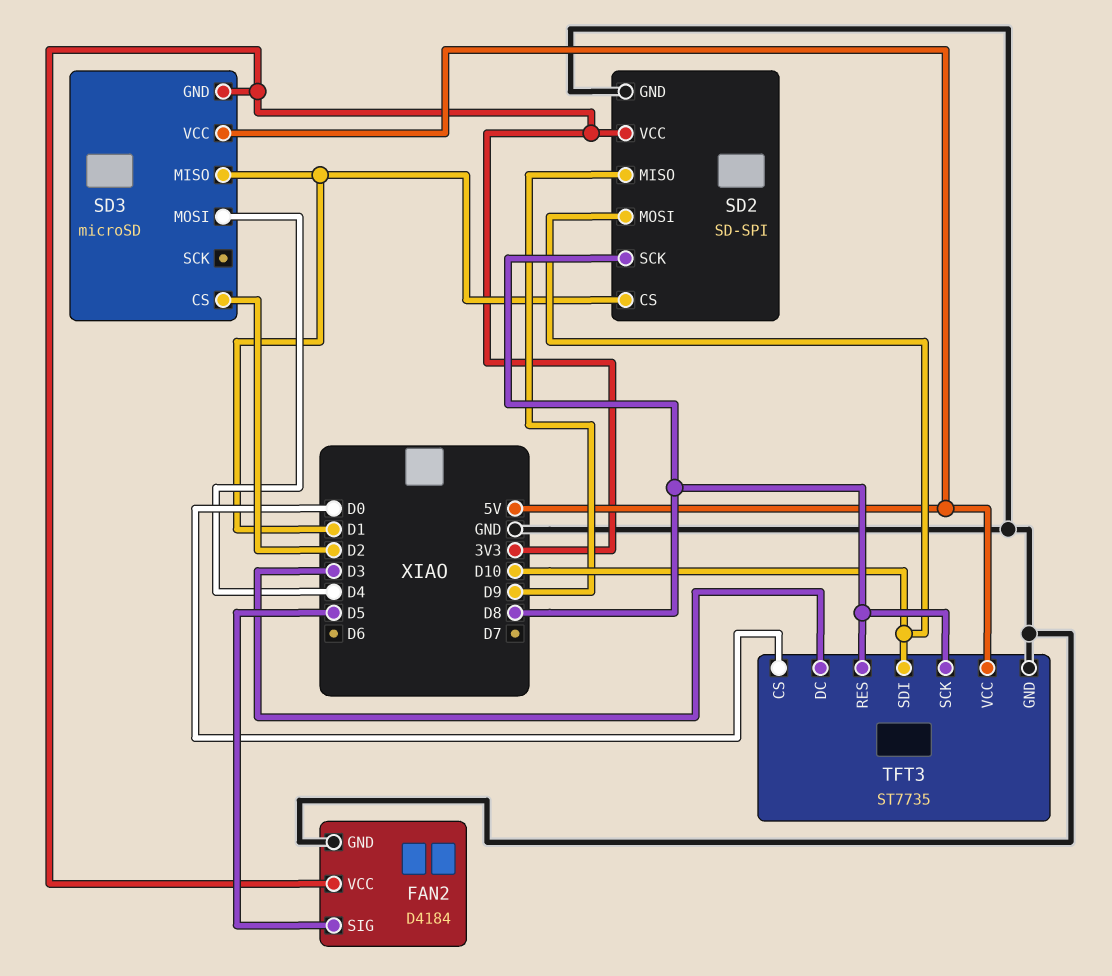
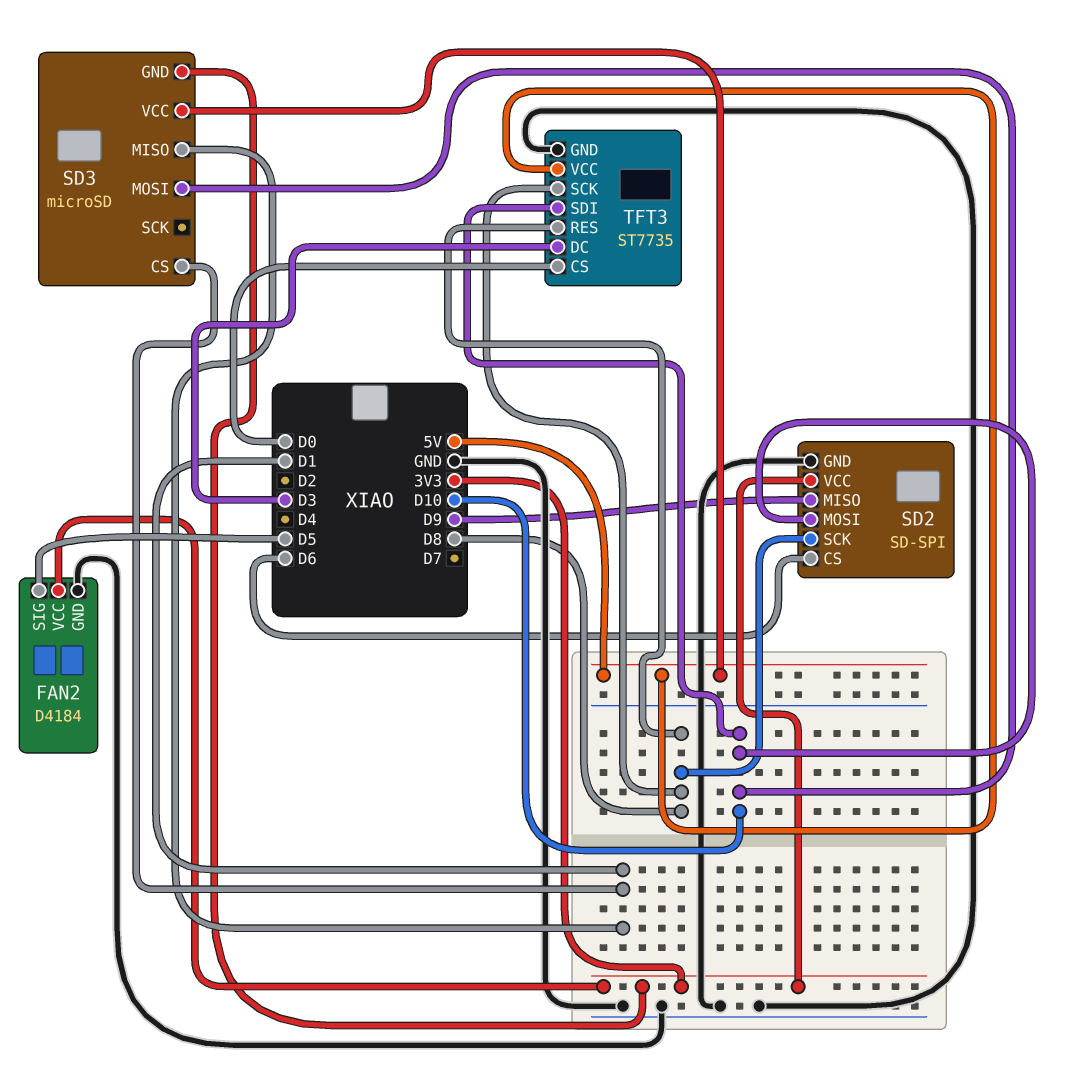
SD2 pin CS: D1 -> D6
SD3 pin CS: D2 -> D1
SD3 pin MOSI: D4 -> D10

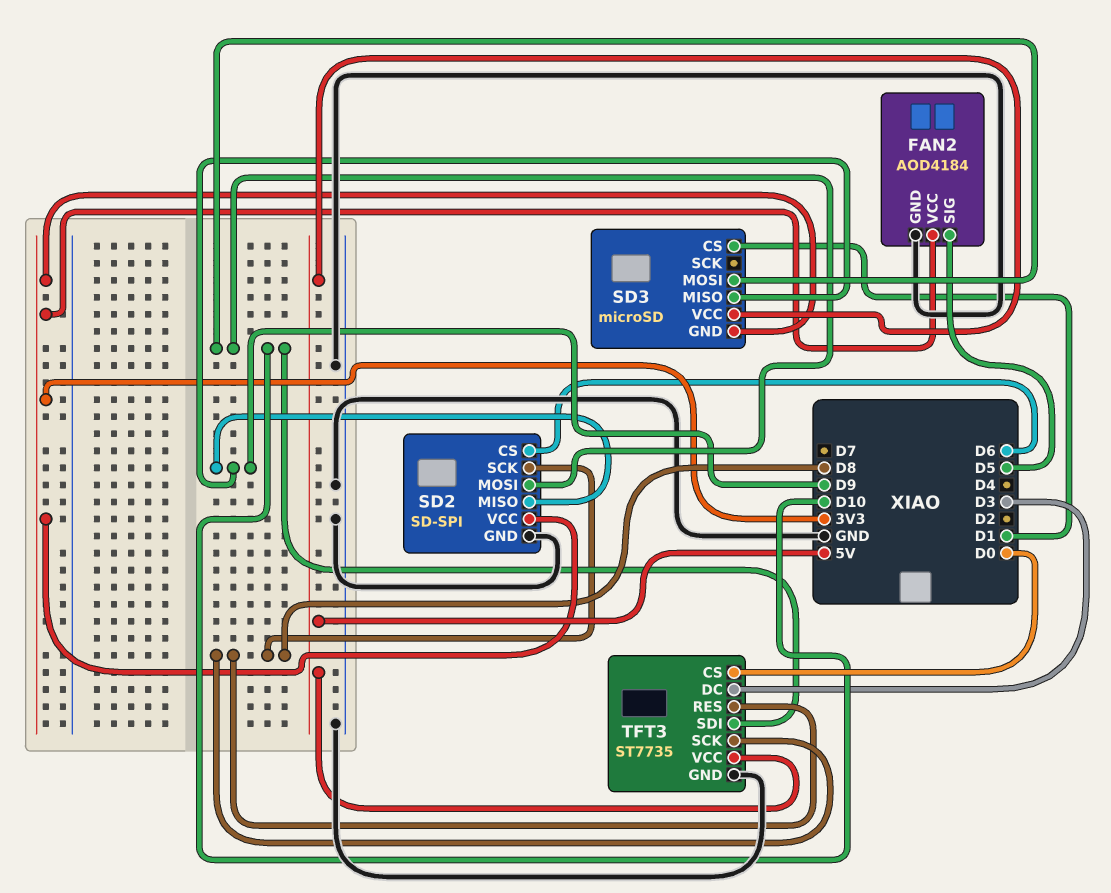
FAN2: D4184 -> AOD4184
SD3 pin MISO: D1 -> D9

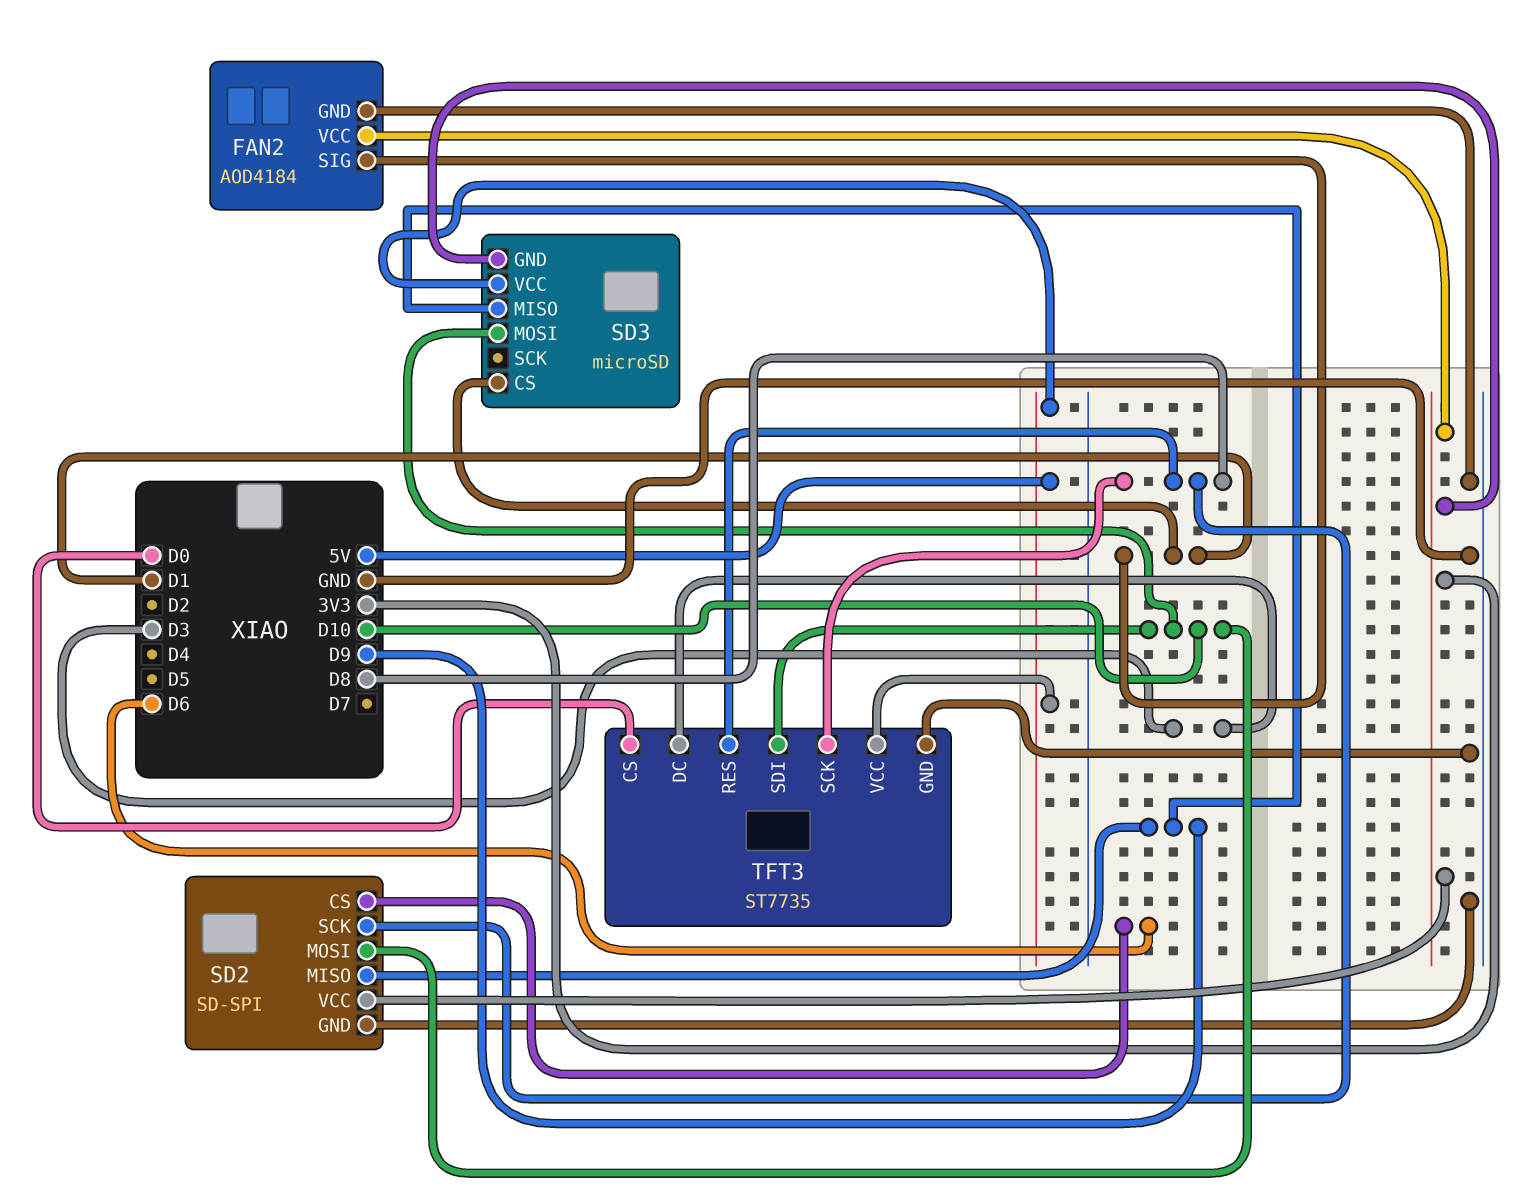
FAN2 pin SIG: D5 -> D1

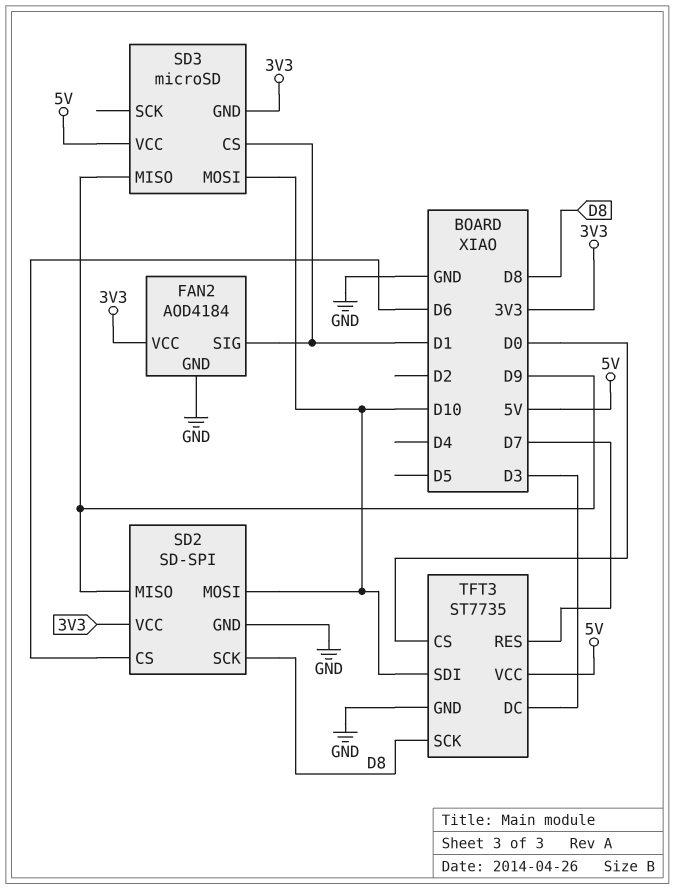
TFT3 pin RES: D8 -> D7

